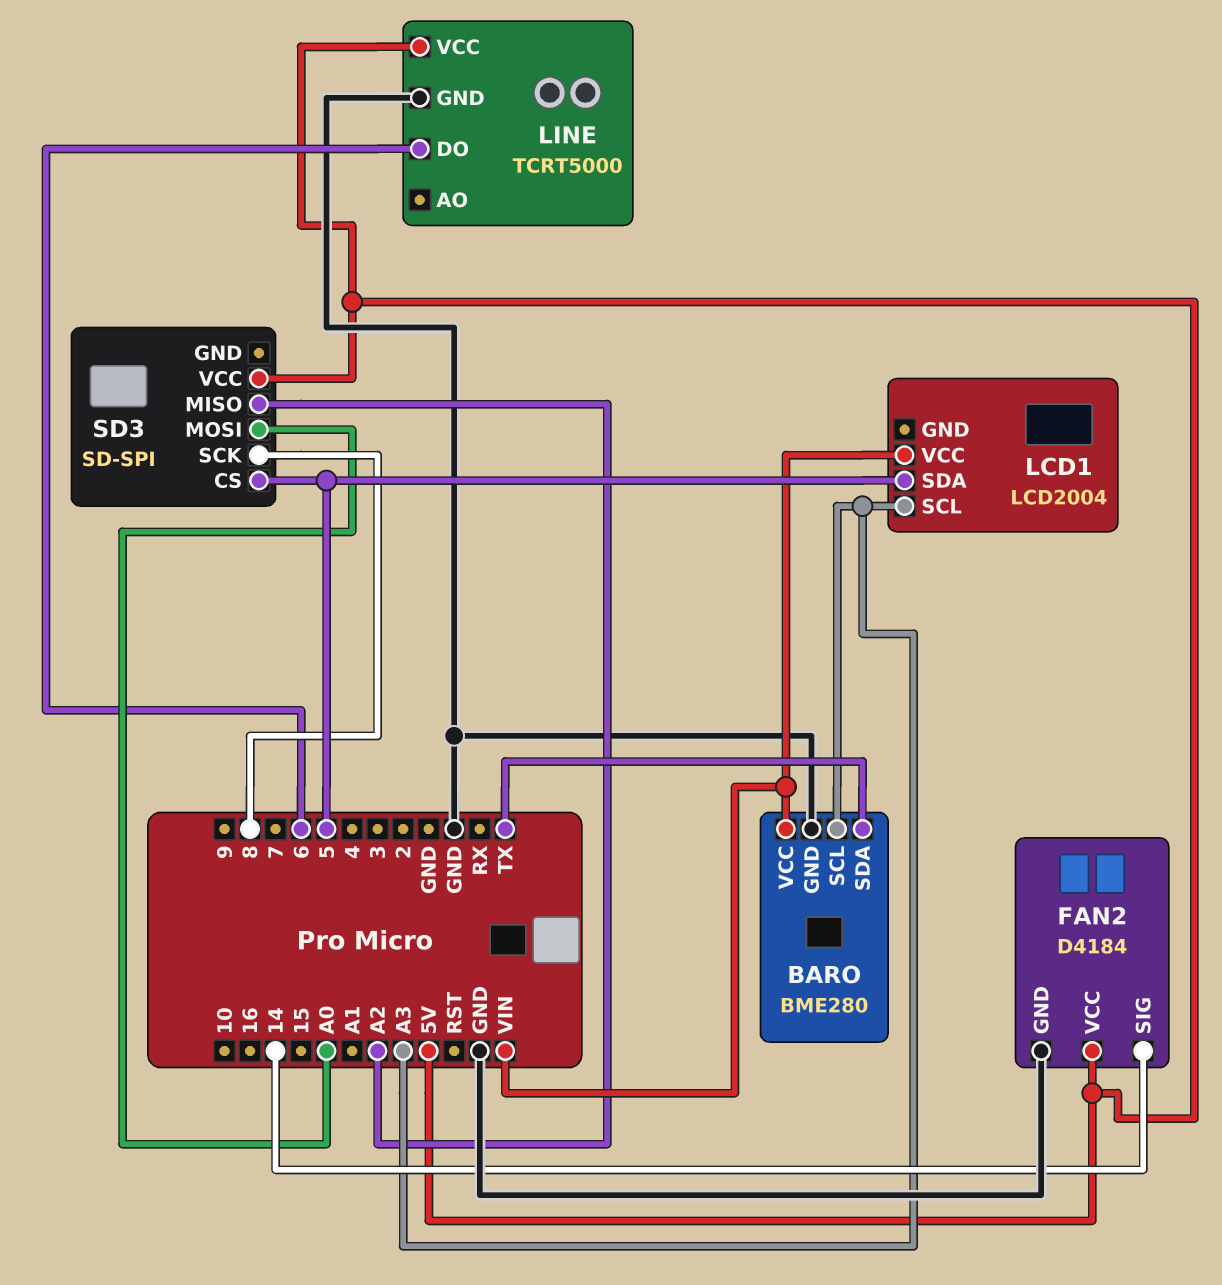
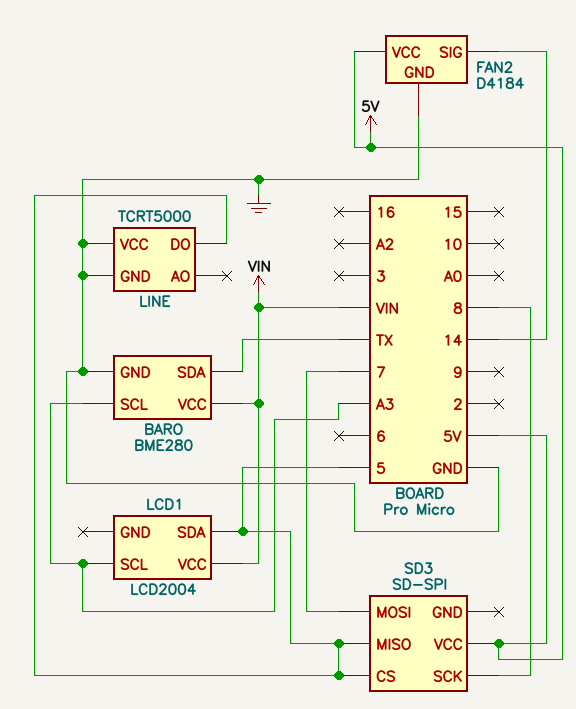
LINE pin DO: 6 -> 5
LINE pin VCC: 5V -> GND
SD3 pin MISO: A2 -> 5
SD3 pin MOSI: A0 -> 7

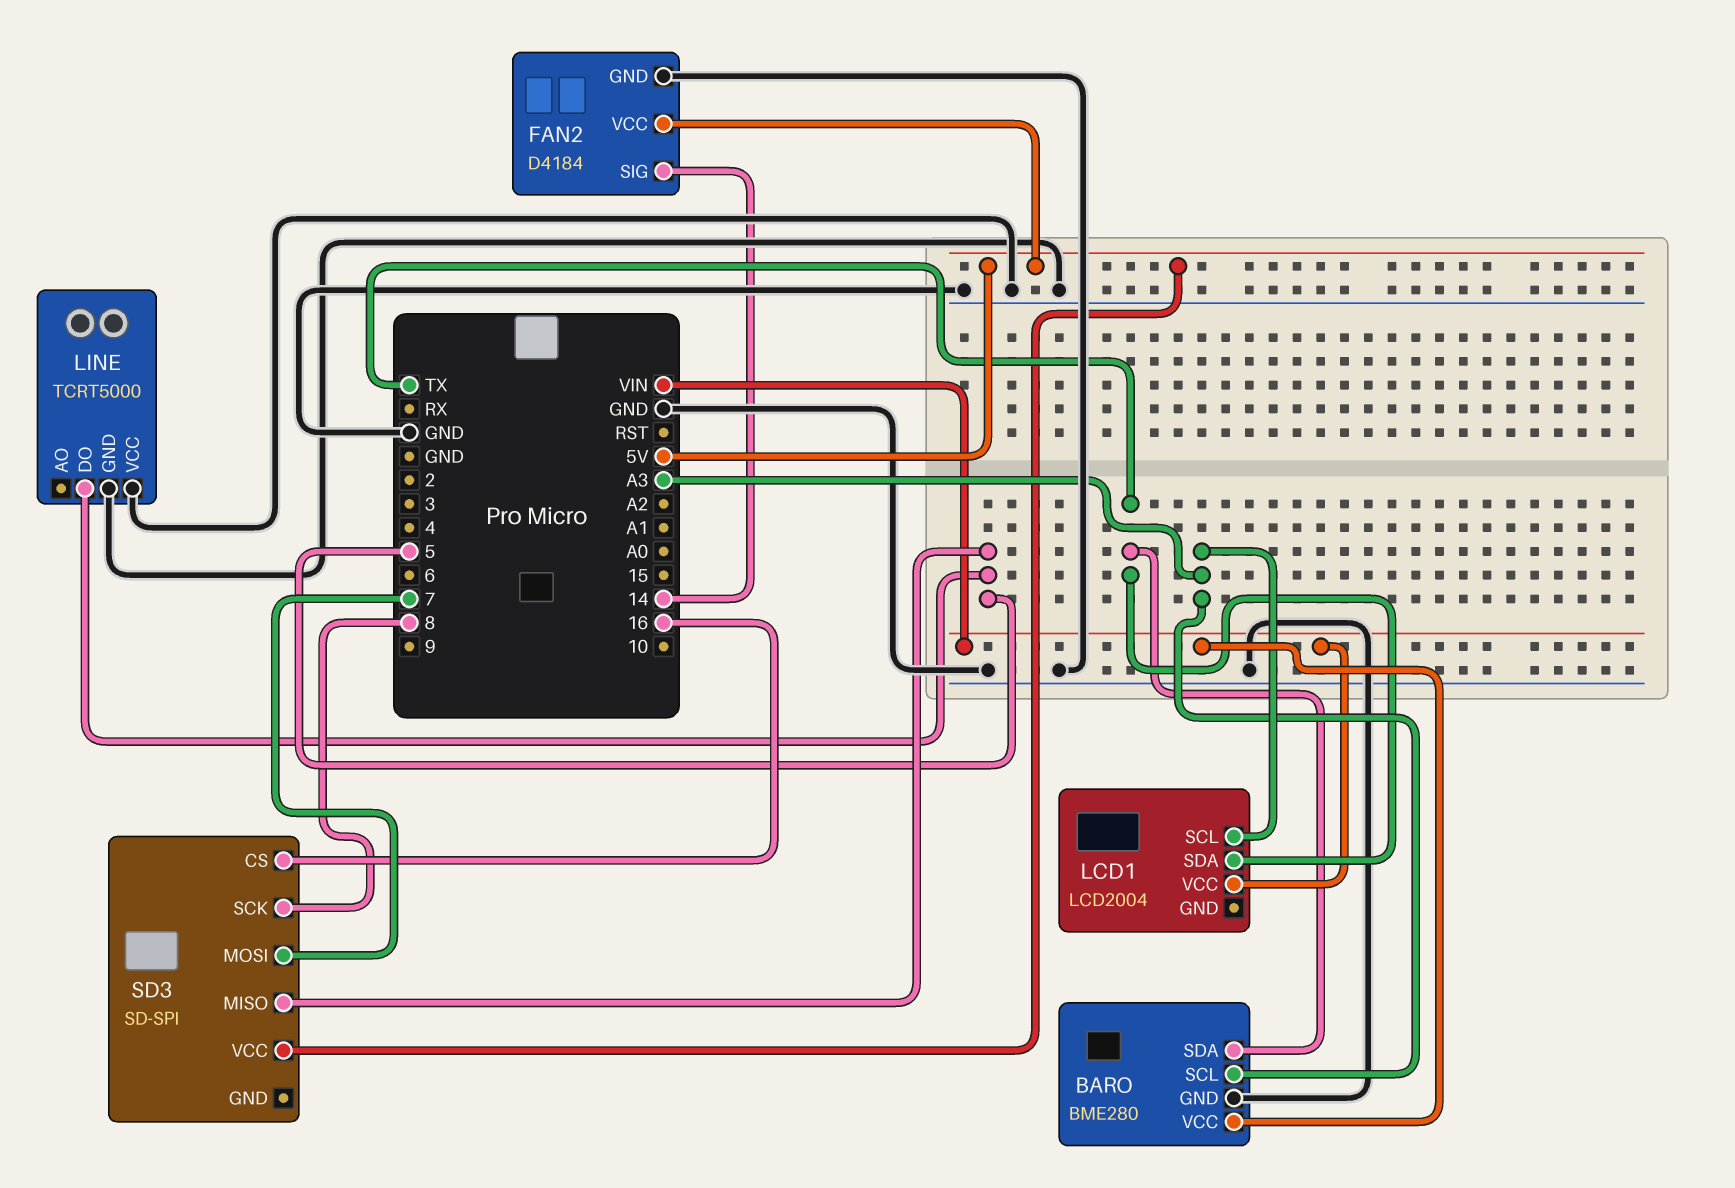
LCD1 pin SDA: 5 -> TX
SD3 pin CS: 5 -> 16

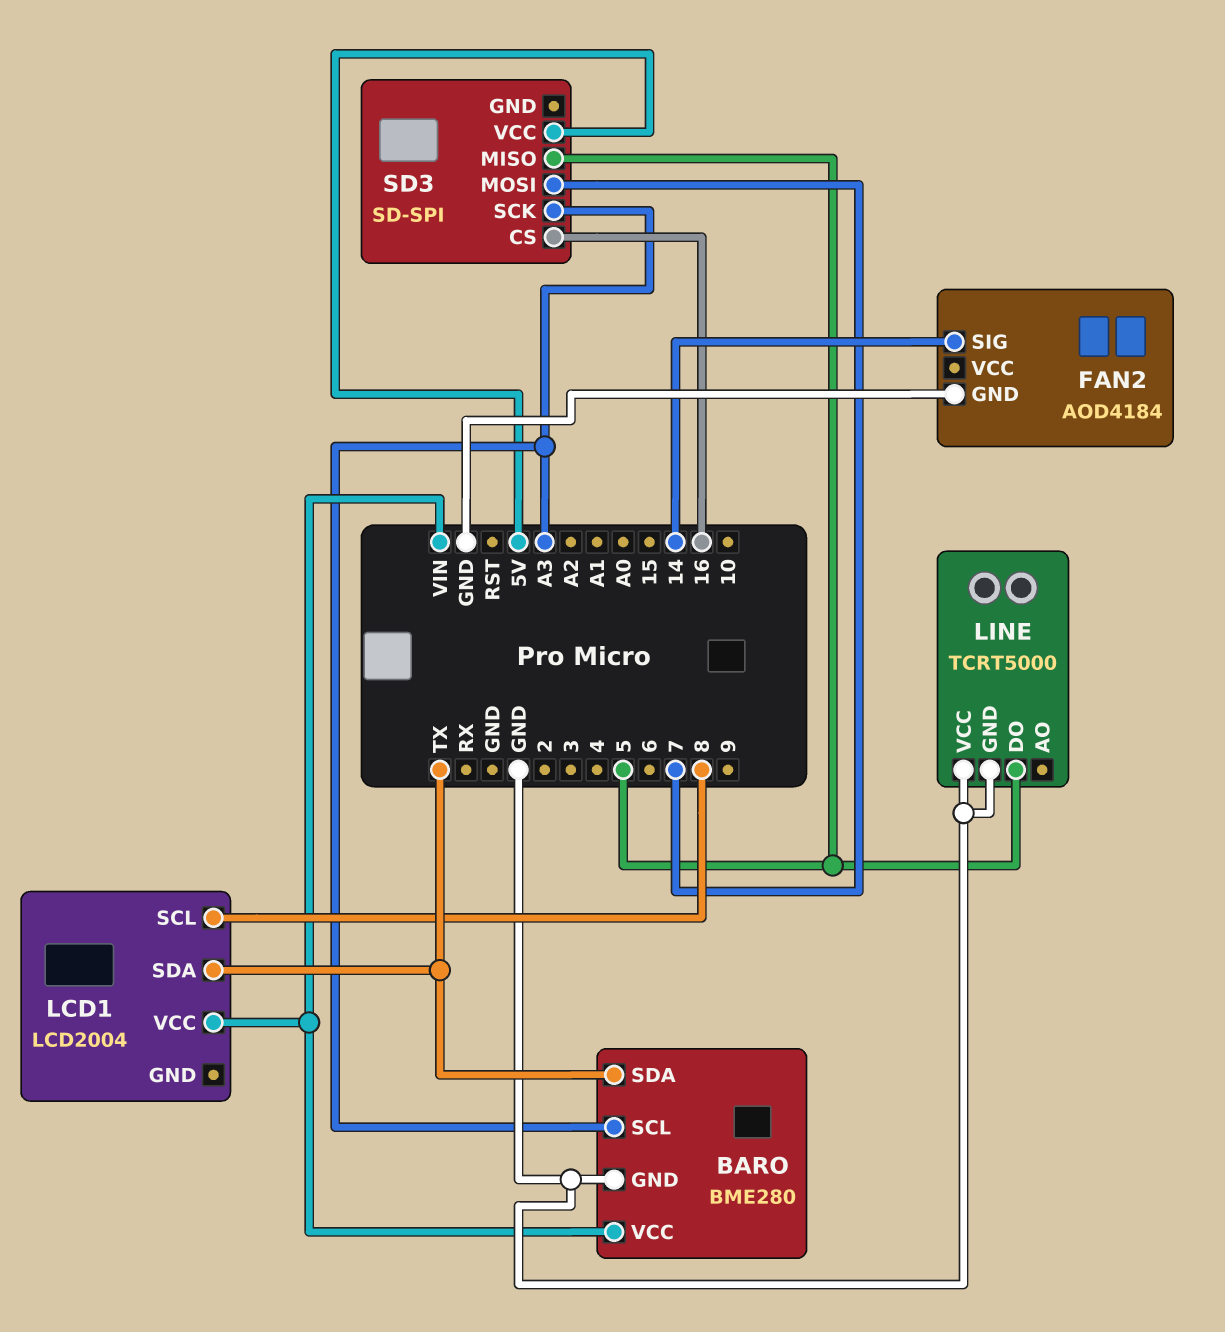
FAN2: D4184 -> AOD4184
FAN2 pin VCC: 5V -> none
LCD1 pin SCL: A3 -> 8
SD3 pin SCK: 8 -> A3

